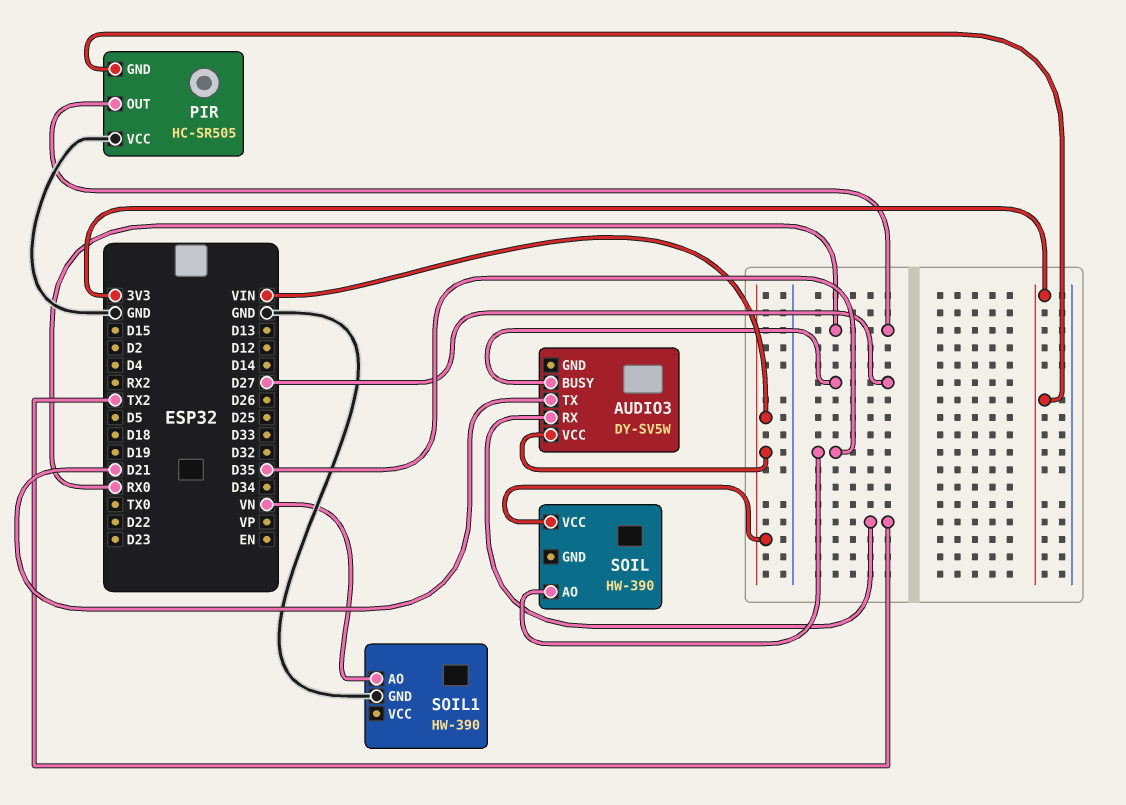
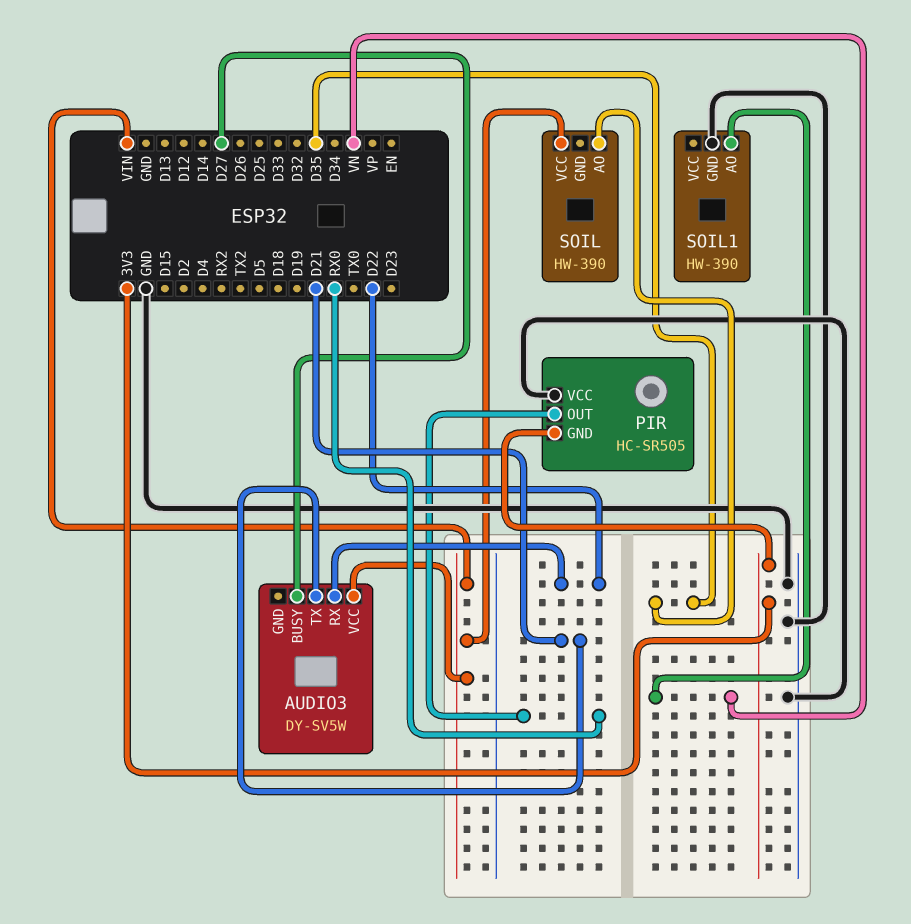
AUDIO3 pin RX: TX2 -> D22

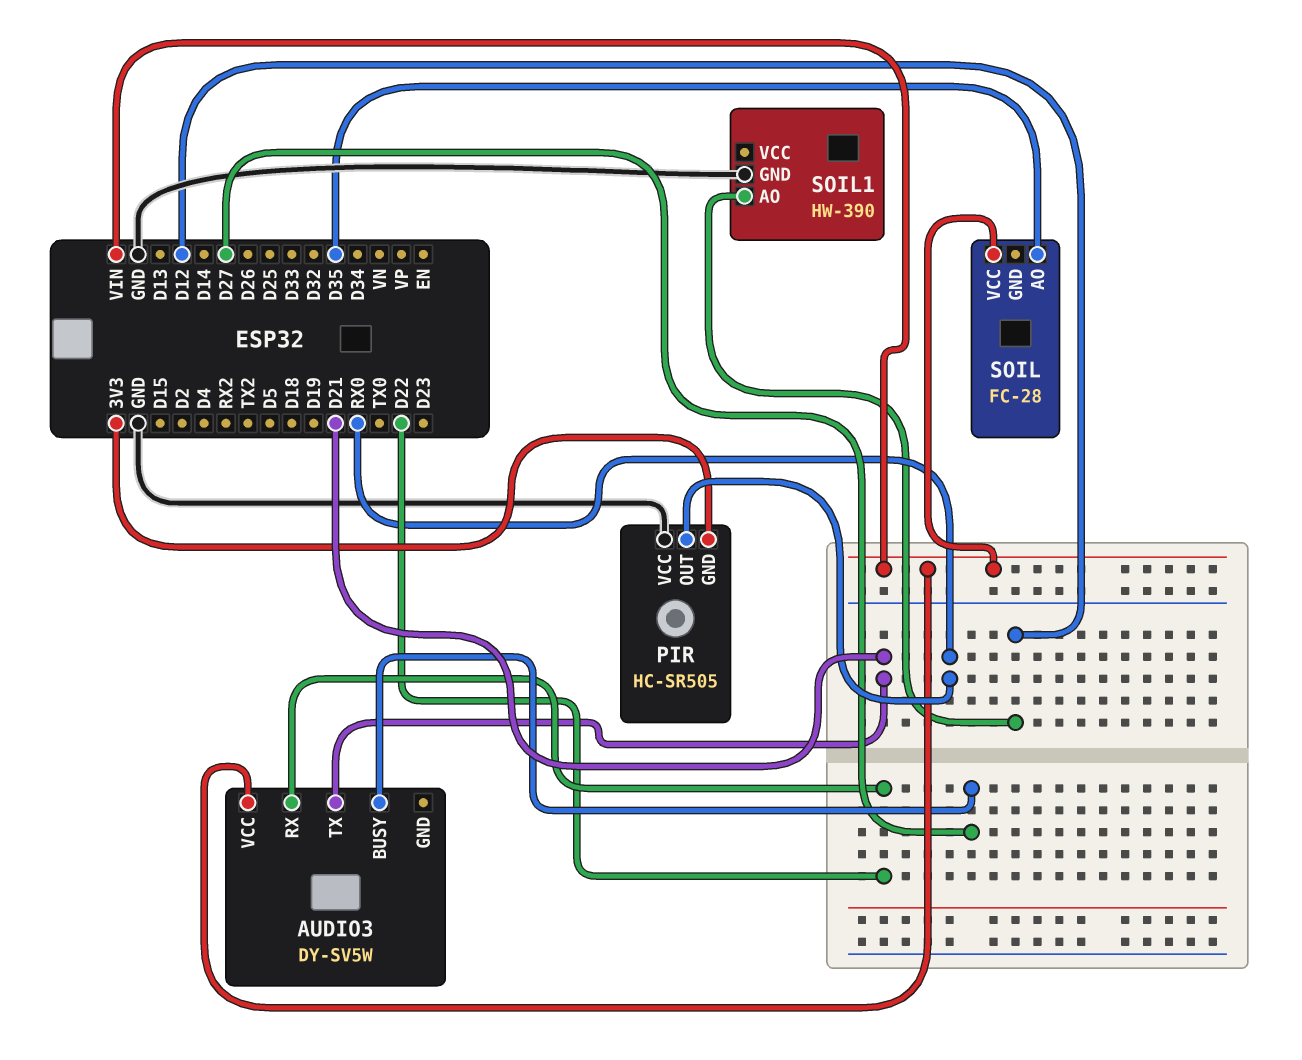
SOIL: HW-390 -> FC-28
SOIL1 pin AO: VN -> D12

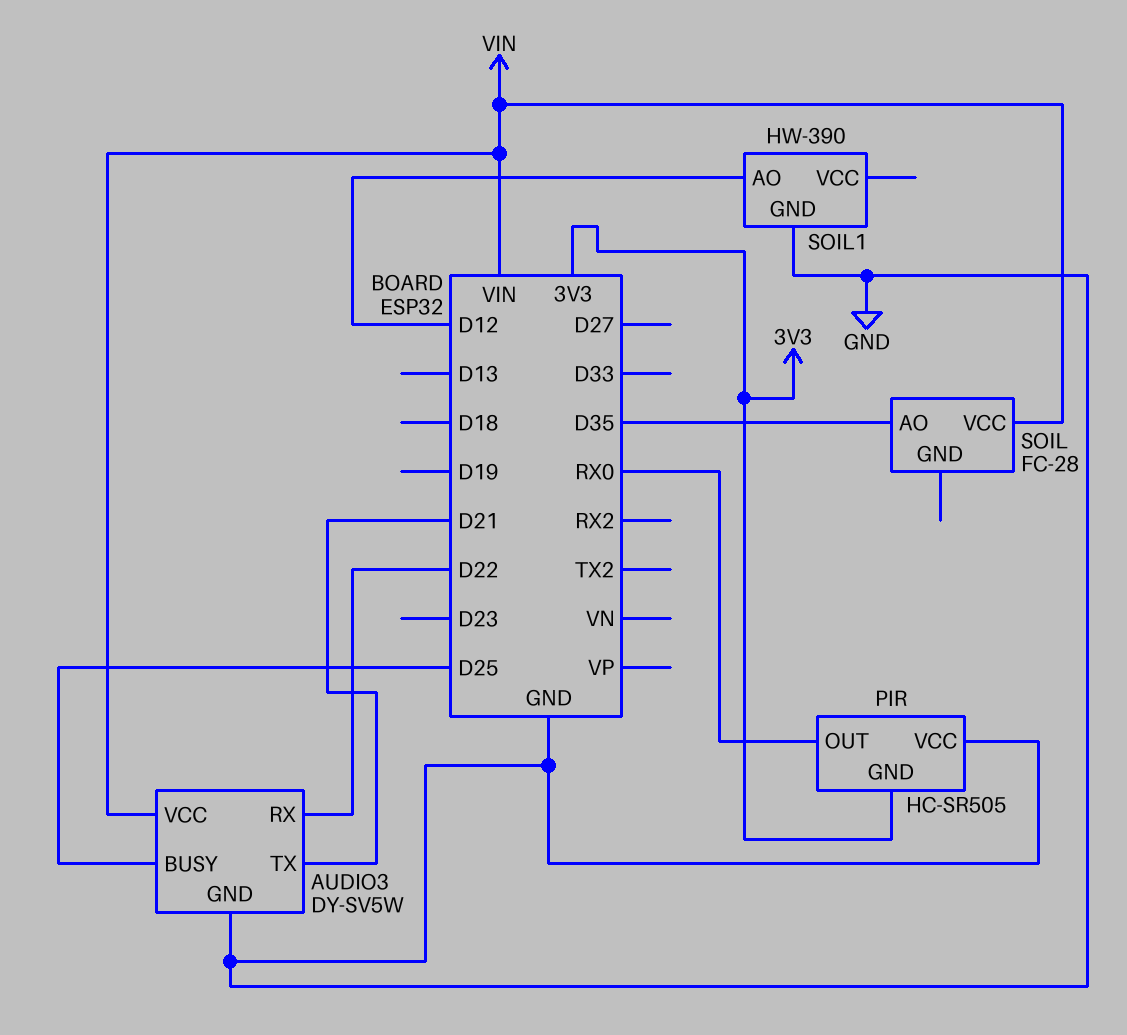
AUDIO3 pin BUSY: D27 -> D25
AUDIO3 pin GND: none -> GND

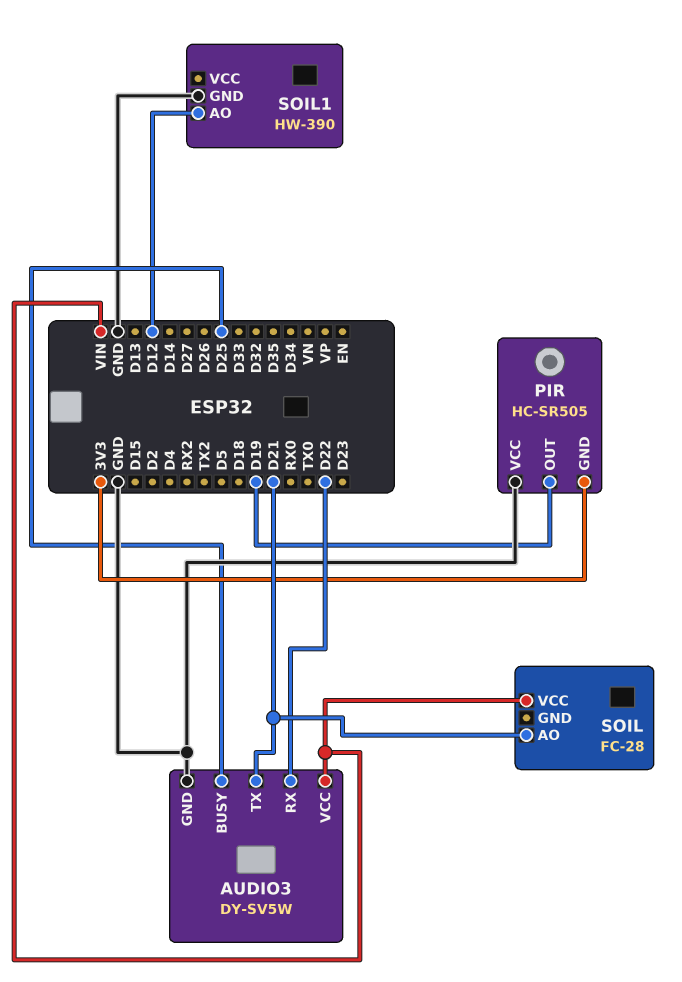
PIR pin OUT: RX0 -> D19
SOIL pin AO: D35 -> D21

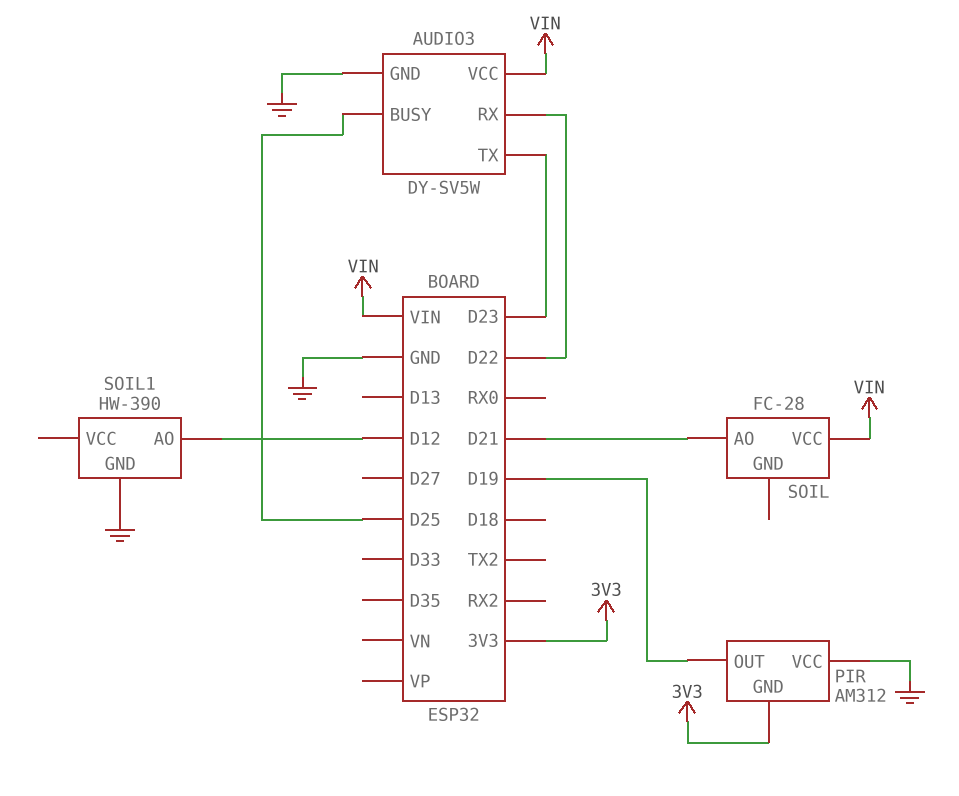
AUDIO3 pin TX: D21 -> D23
PIR: HC-SR505 -> AM312

